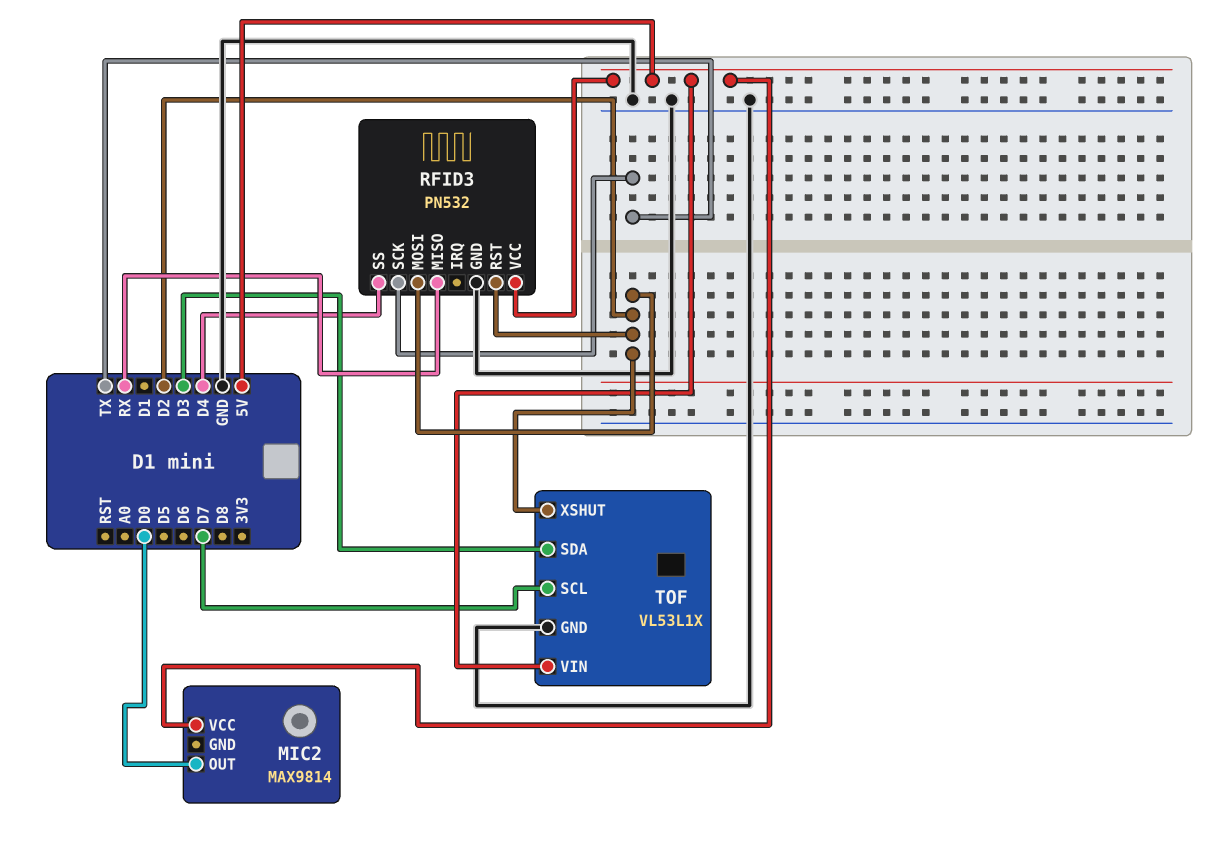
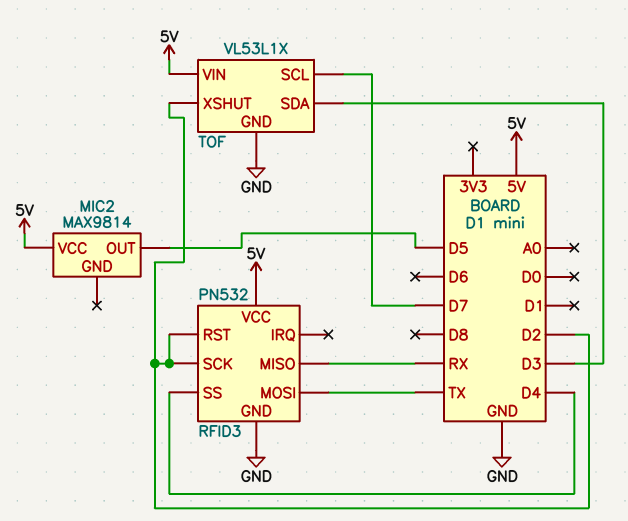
MIC2 pin OUT: D0 -> D5
RFID3 pin MOSI: D2 -> TX
RFID3 pin SCK: TX -> D2

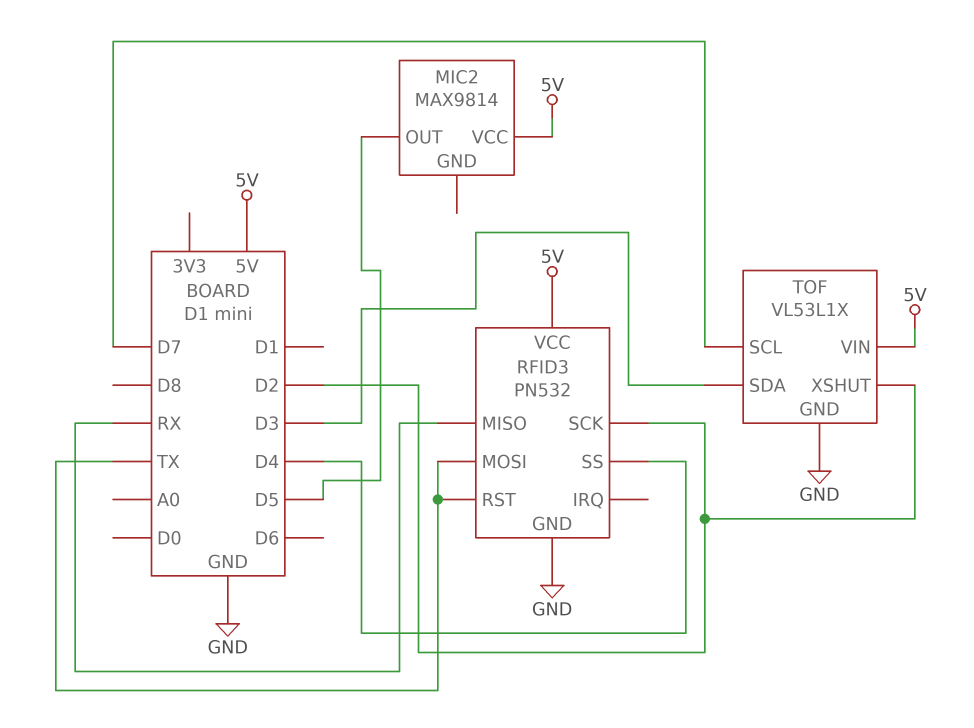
RFID3 pin RST: D2 -> TX

